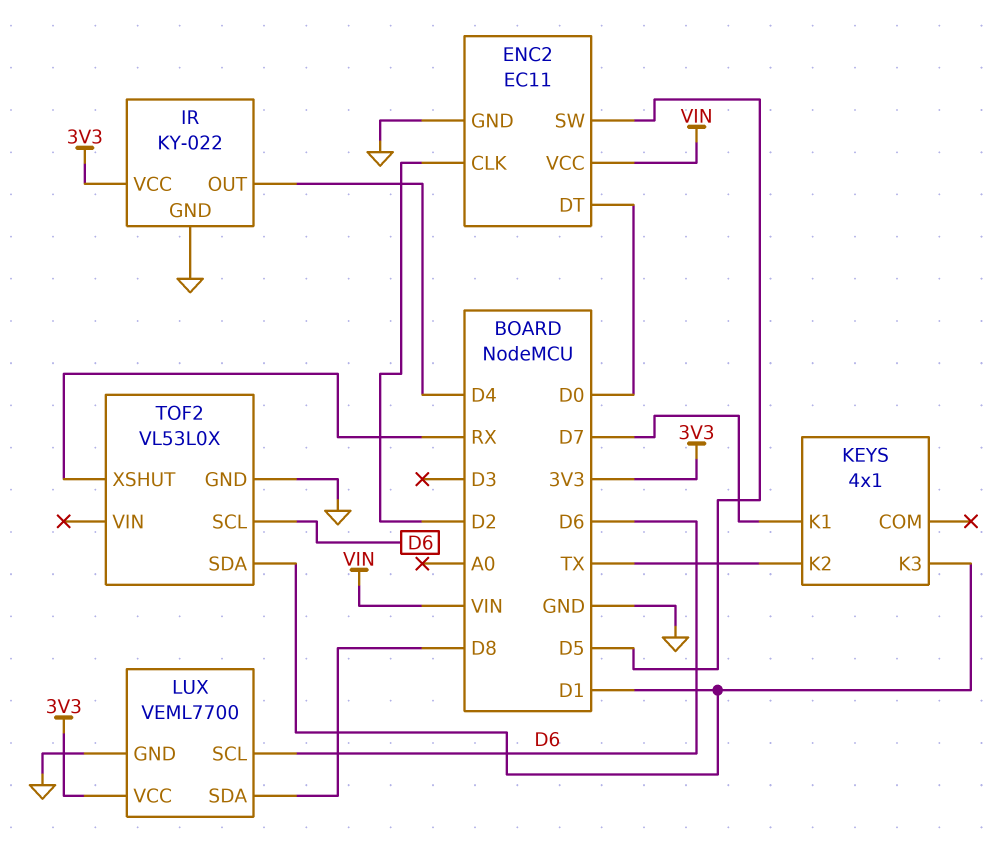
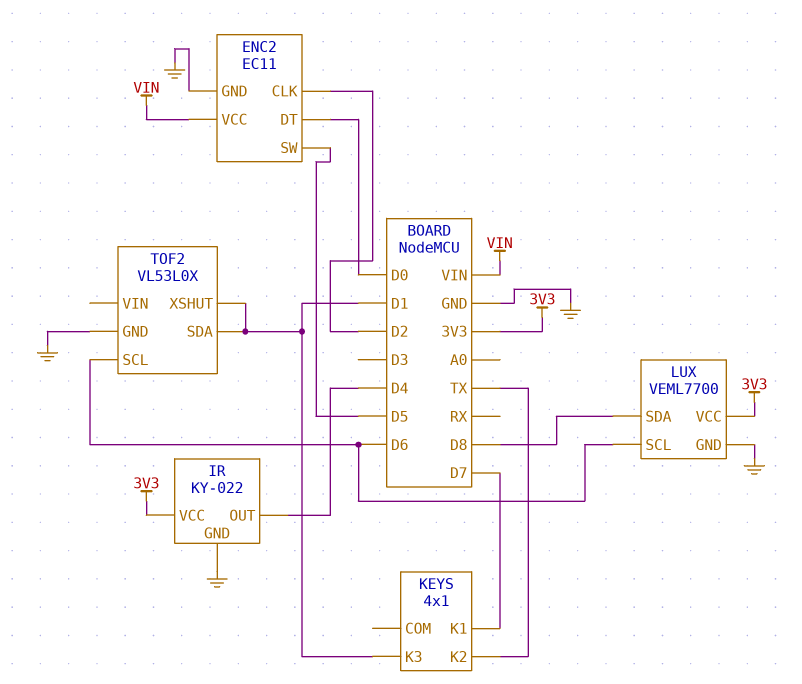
TOF2 pin XSHUT: RX -> D1

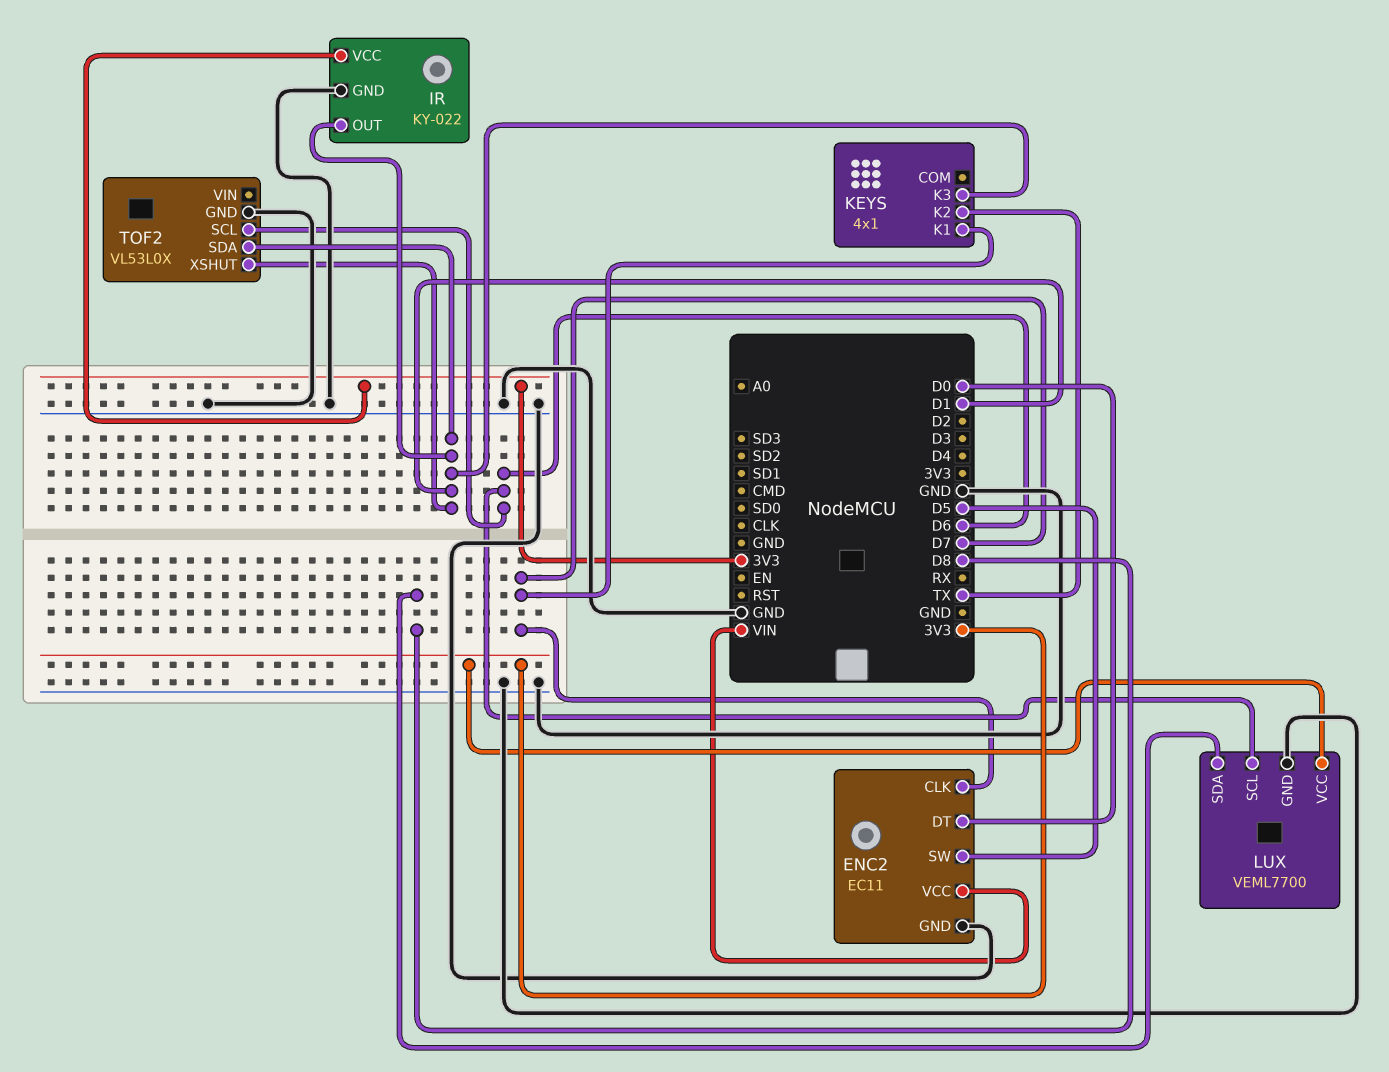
ENC2 pin CLK: D2 -> D7
IR pin OUT: D4 -> D1

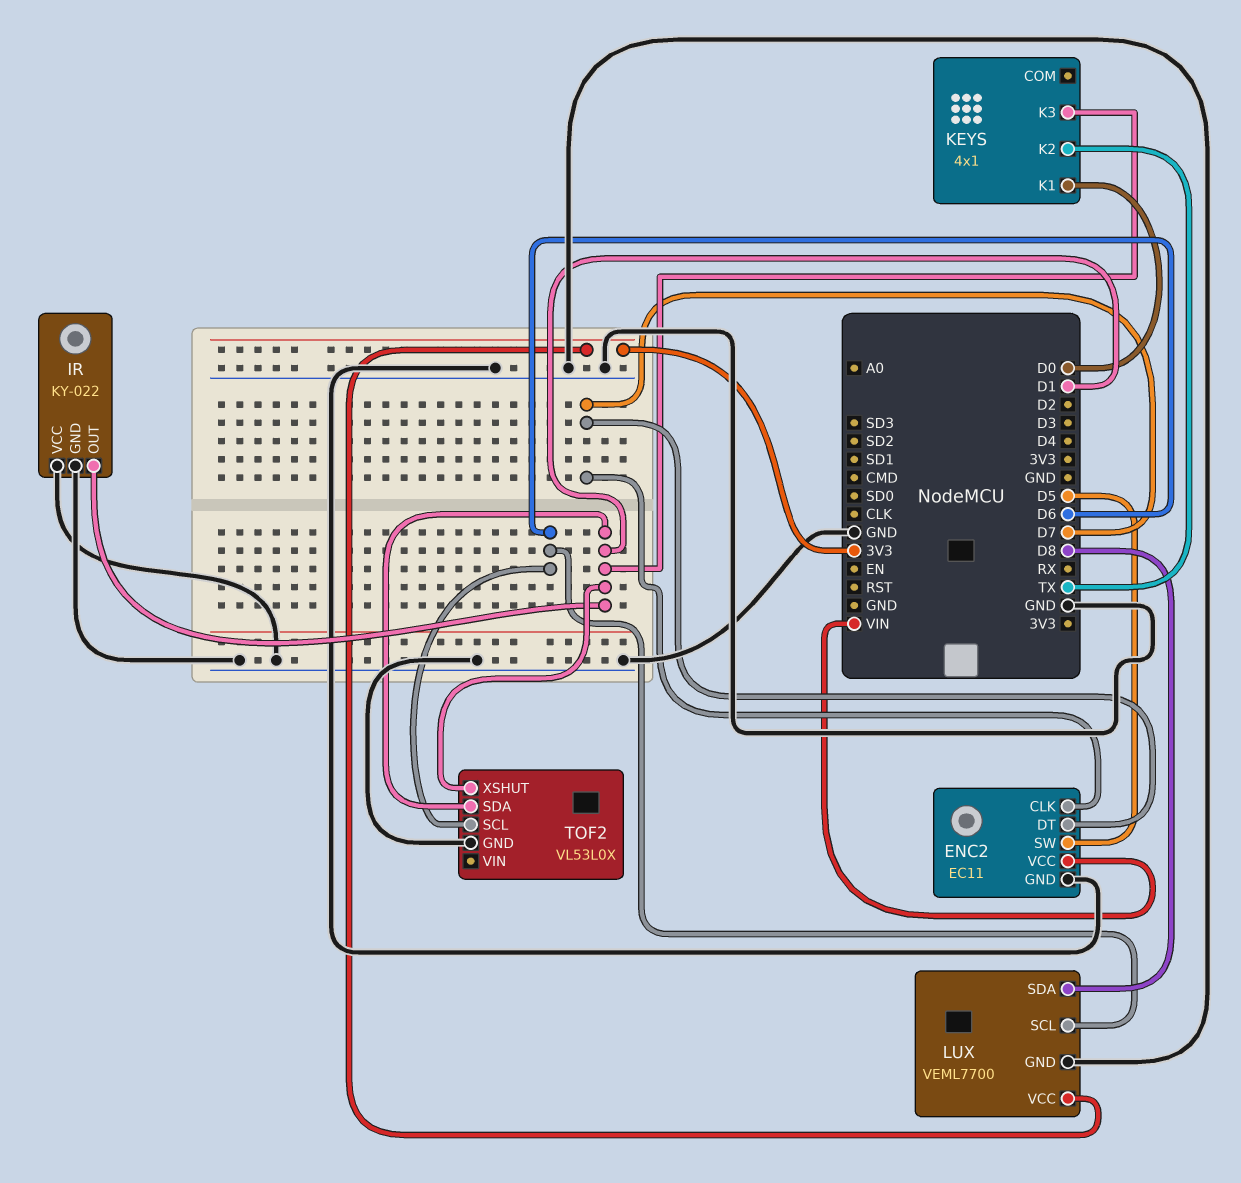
ENC2 pin DT: D0 -> D7
IR pin VCC: 3V3 -> GND
KEYS pin K1: D7 -> D0

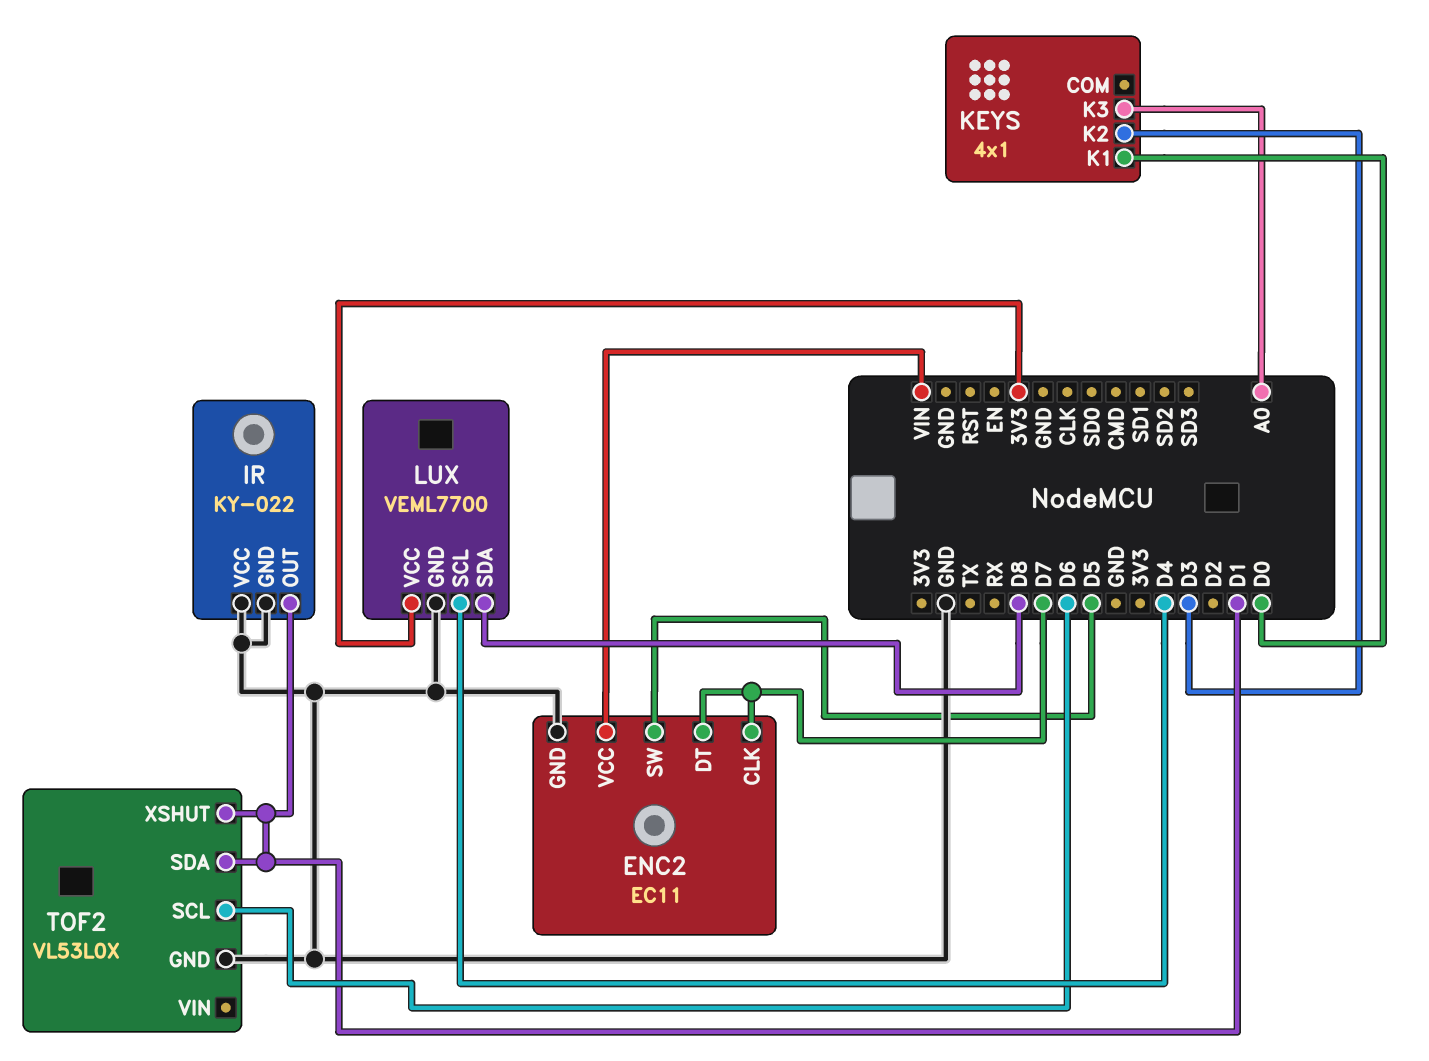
KEYS pin K2: TX -> D3
KEYS pin K3: D1 -> A0
LUX pin SCL: D6 -> D4

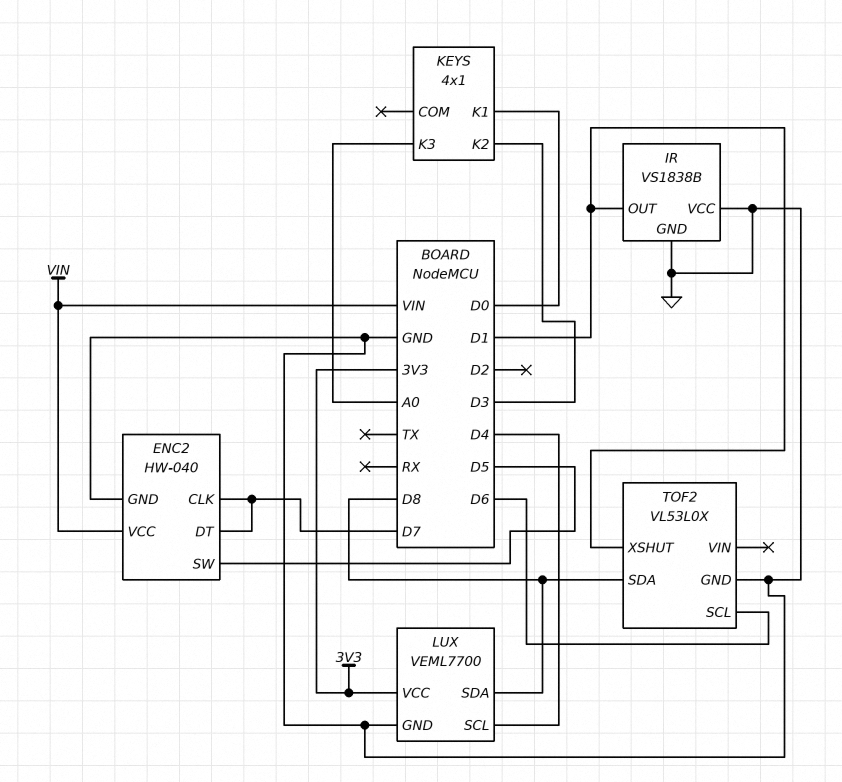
ENC2: EC11 -> HW-040
IR: KY-022 -> VS1838B
TOF2 pin SDA: D1 -> D8

